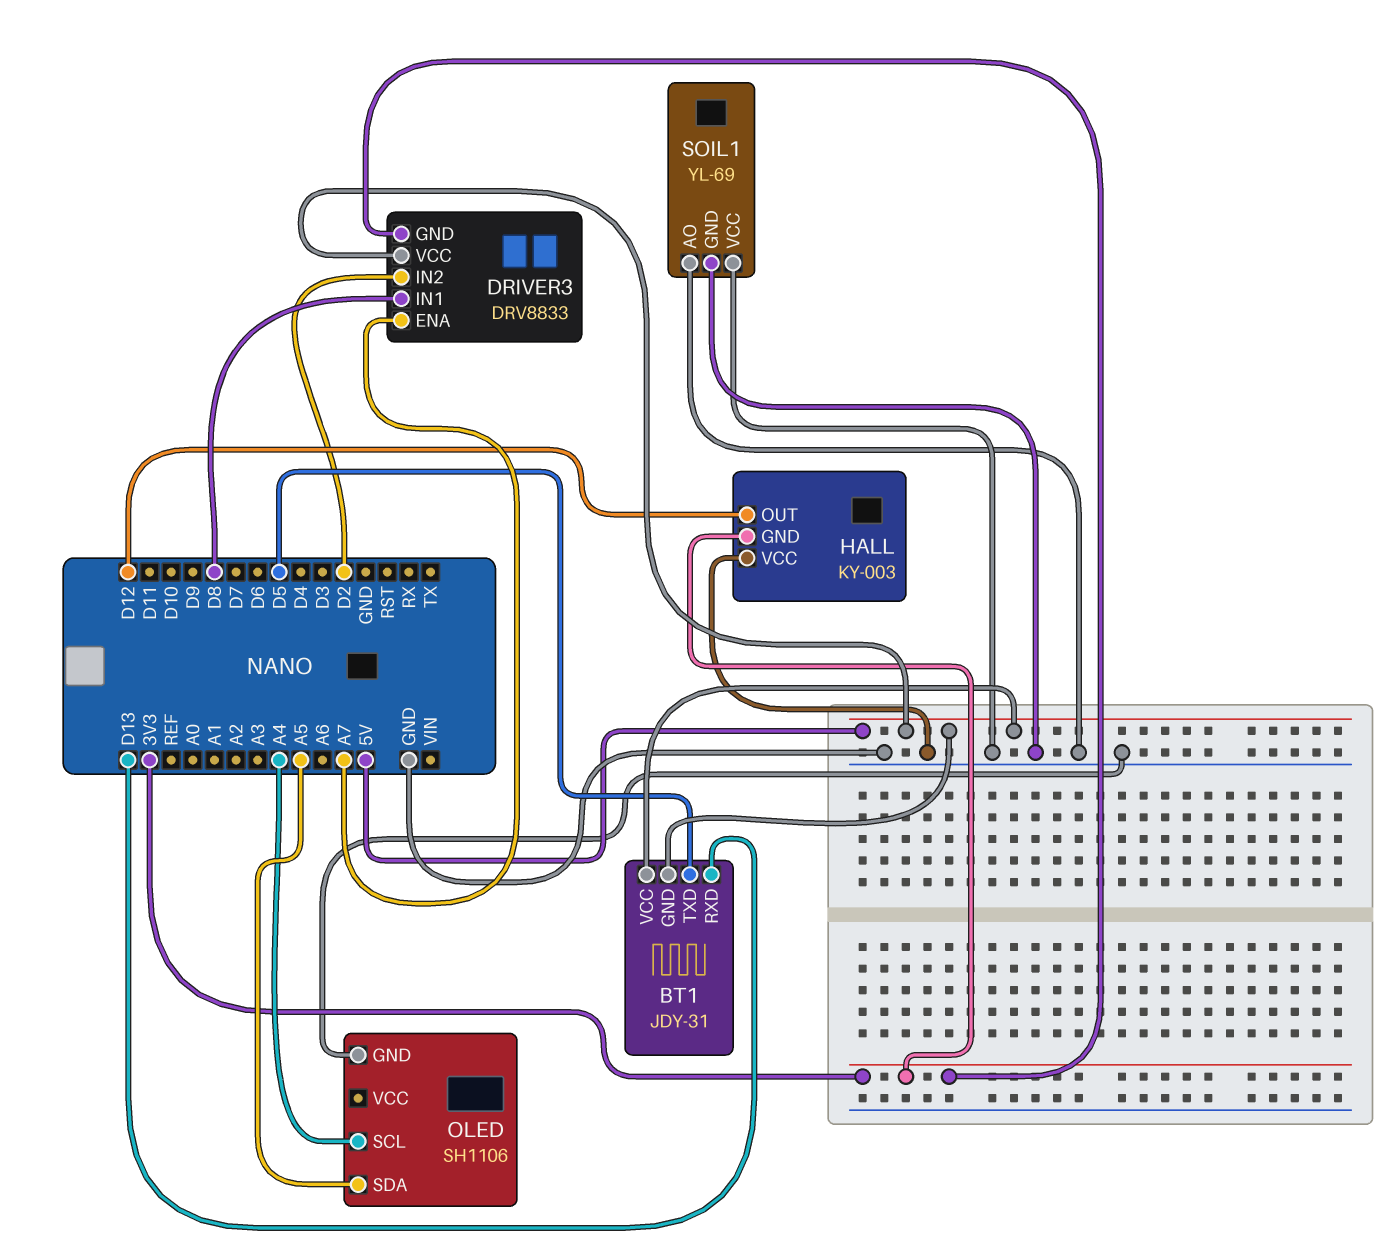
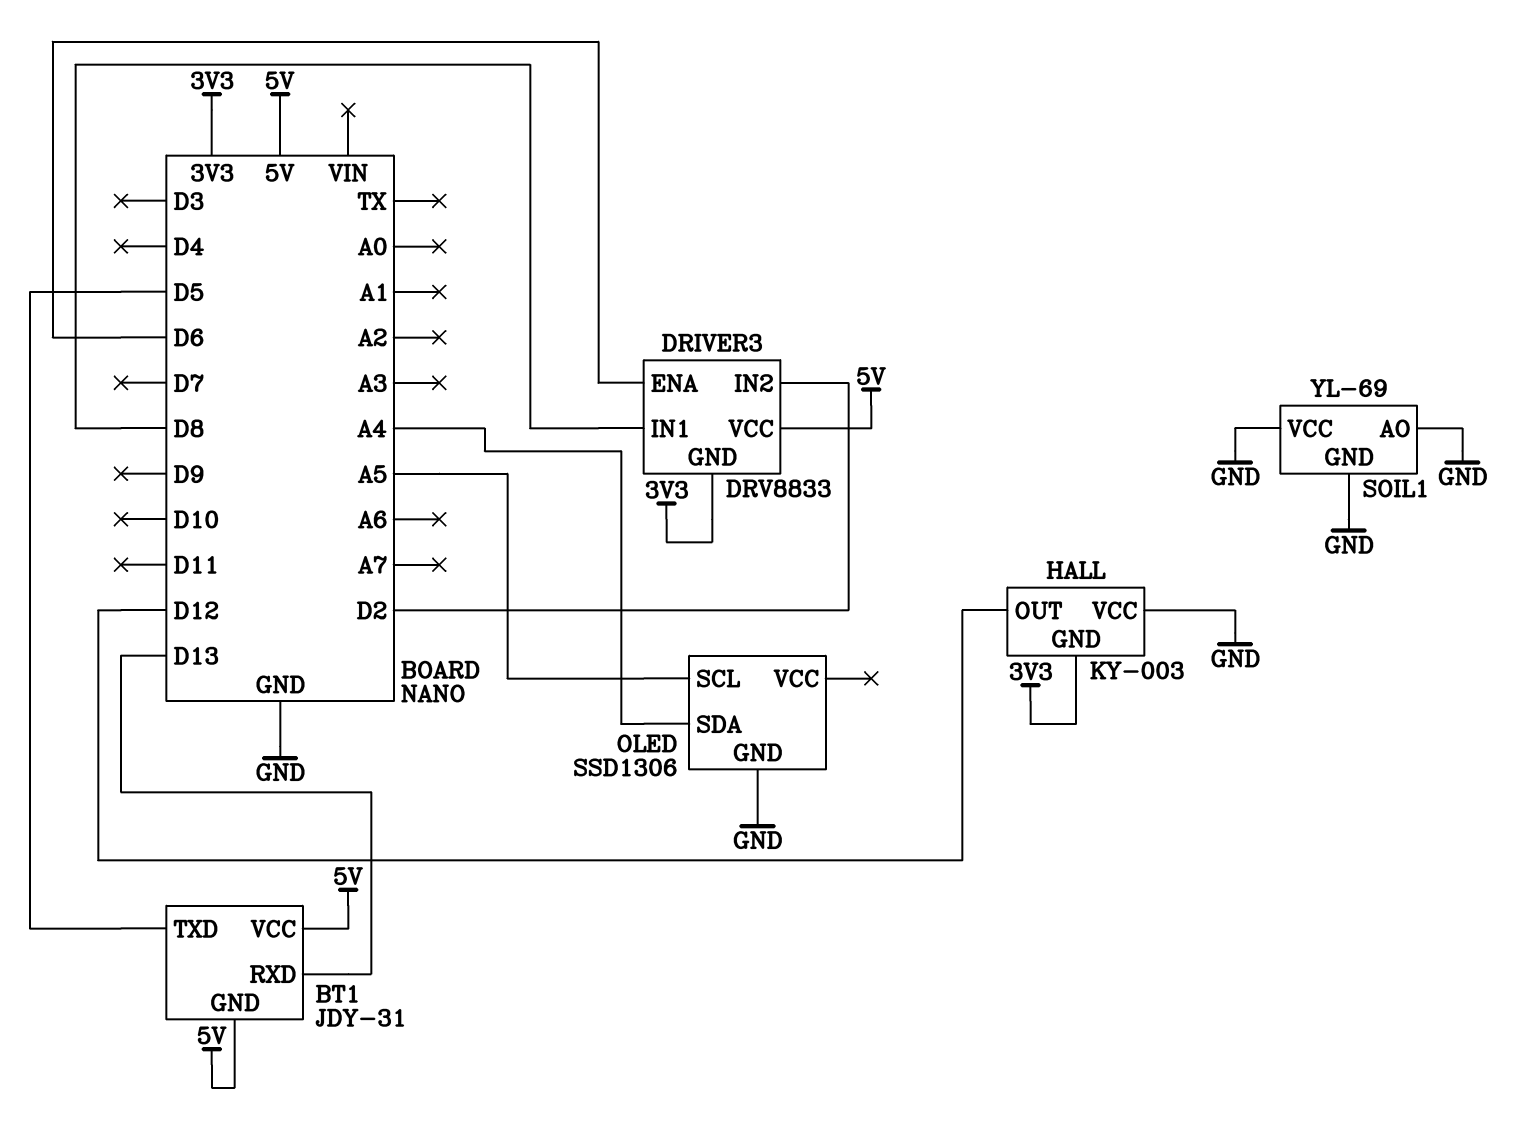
DRIVER3 pin ENA: A7 -> D6
OLED: SH1106 -> SSD1306
OLED pin SCL: A4 -> A5
OLED pin SDA: A5 -> A4

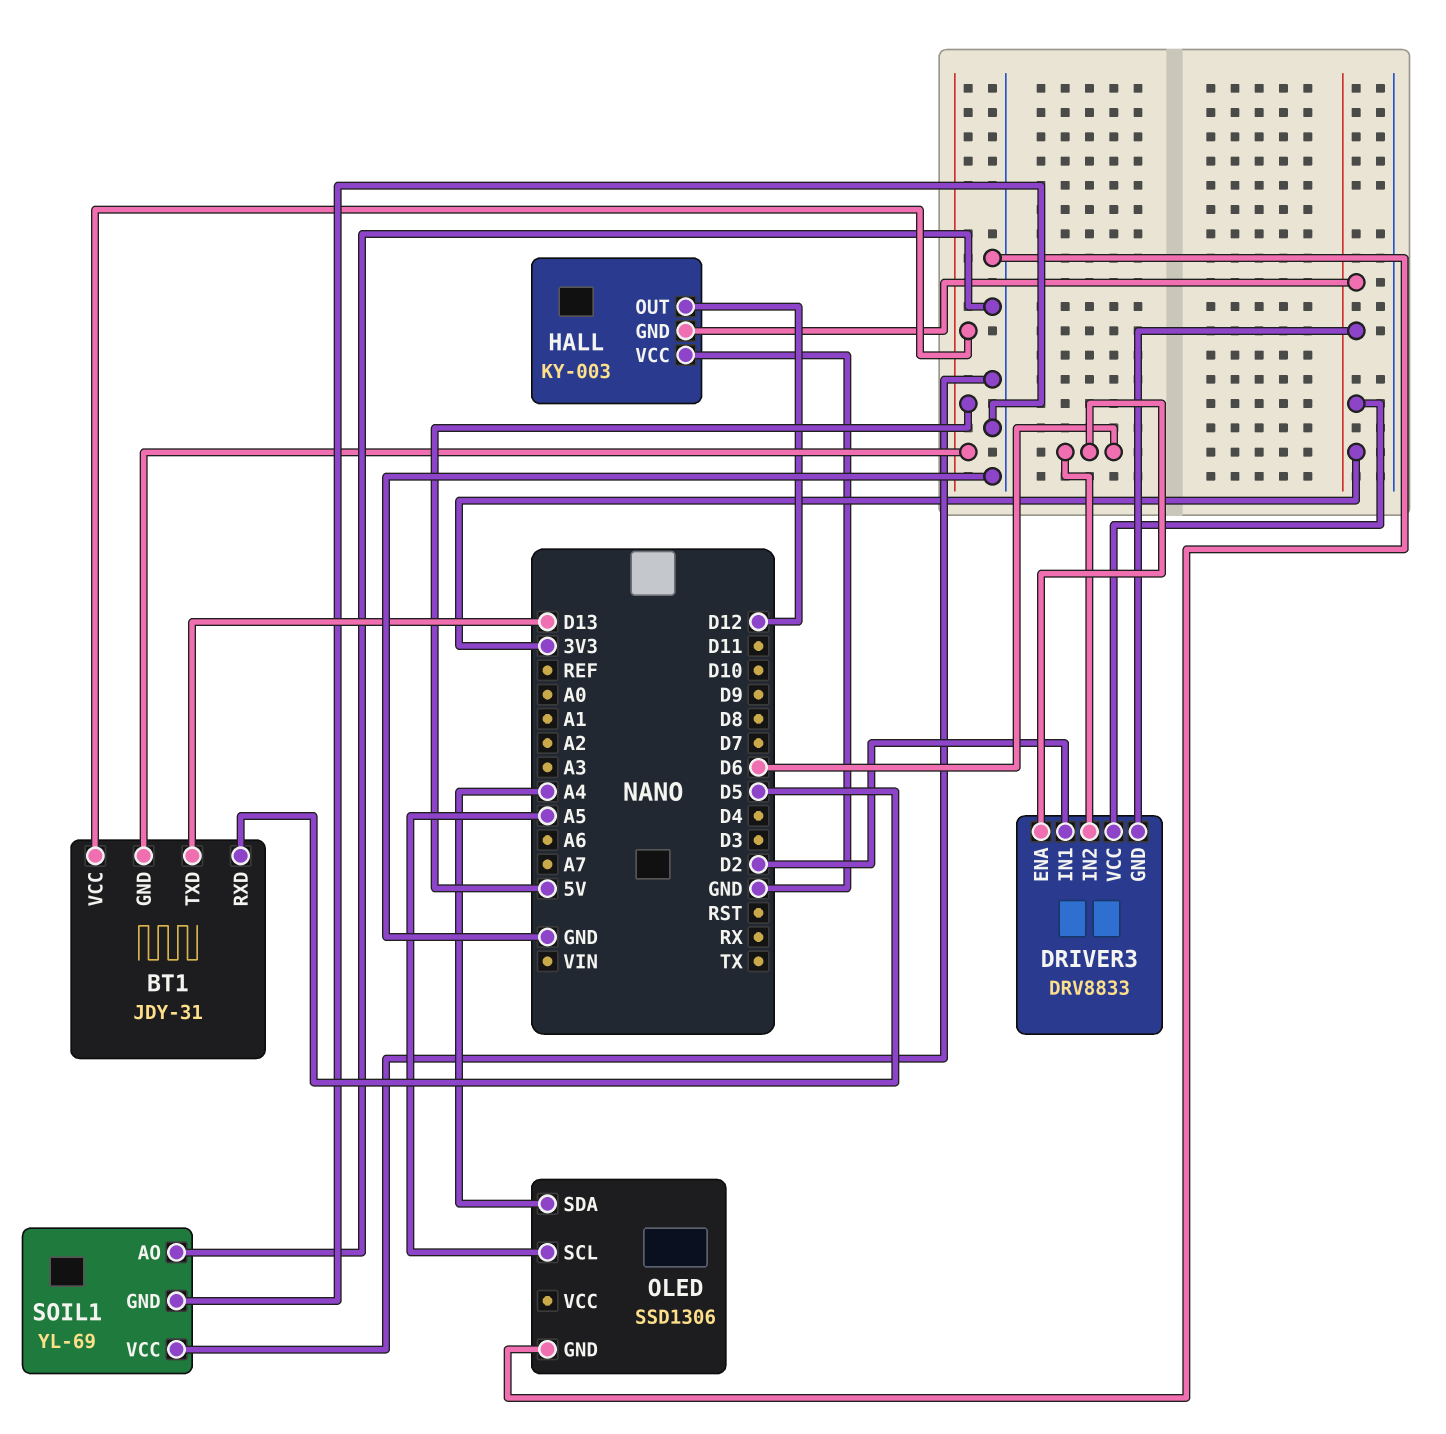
BT1 pin RXD: D13 -> D5
BT1 pin TXD: D5 -> D13
DRIVER3 pin IN1: D8 -> D2
DRIVER3 pin IN2: D2 -> D6
DRIVER3 pin VCC: 5V -> 3V3

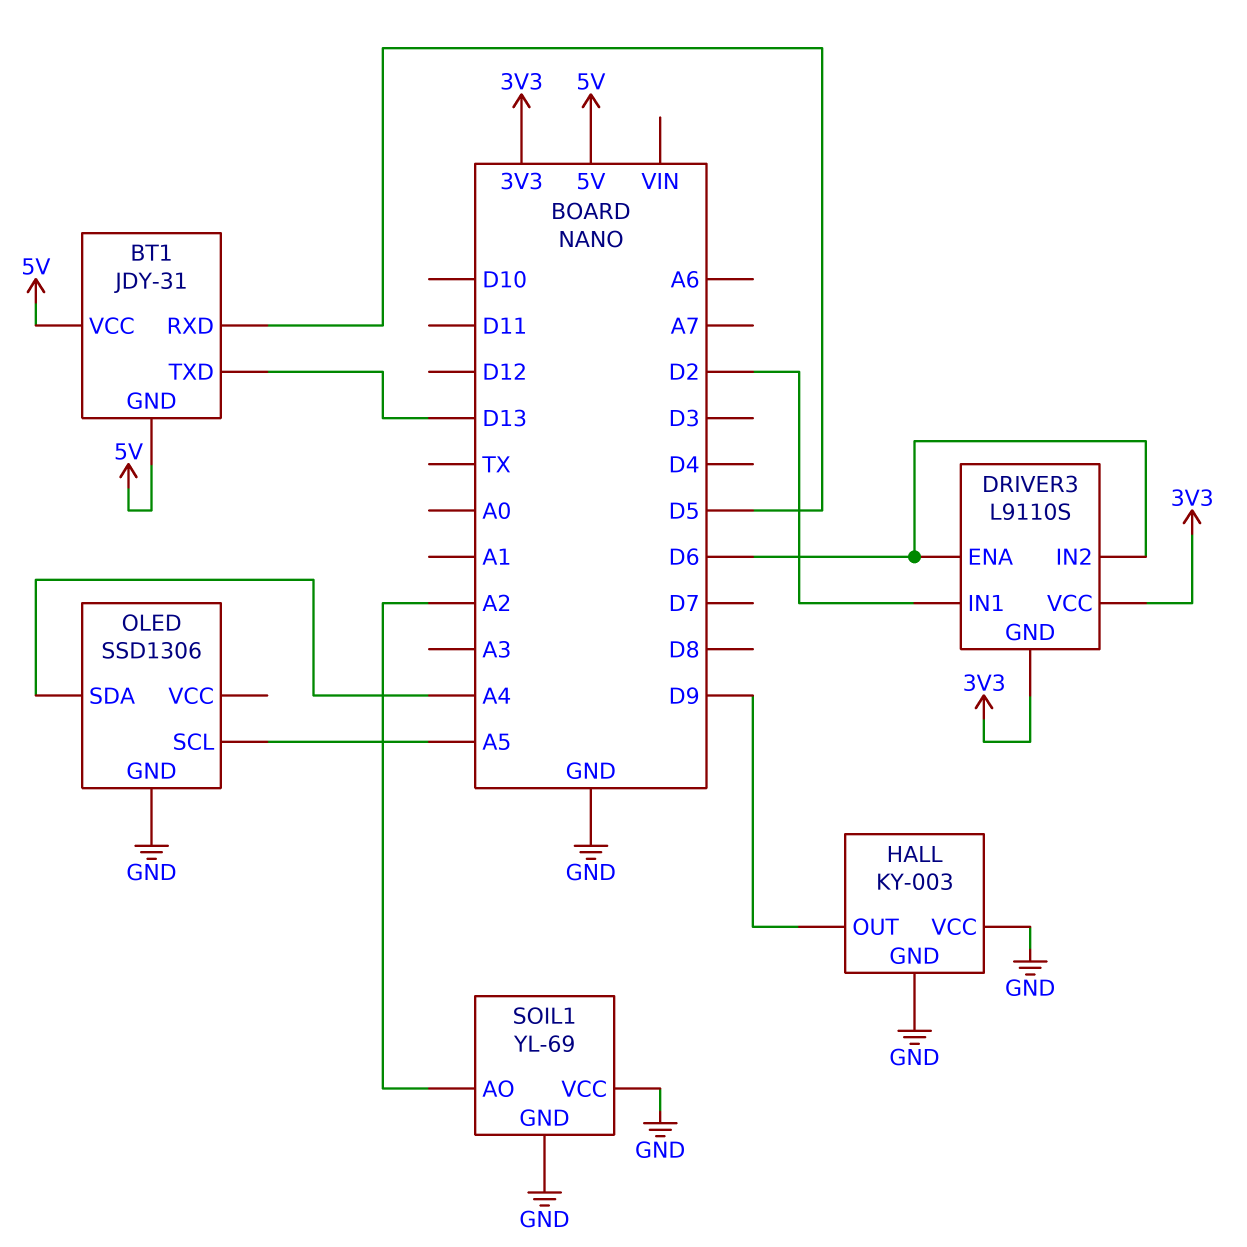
DRIVER3: DRV8833 -> L9110S
HALL pin GND: 3V3 -> GND
HALL pin OUT: D12 -> D9
SOIL1 pin AO: GND -> A2

